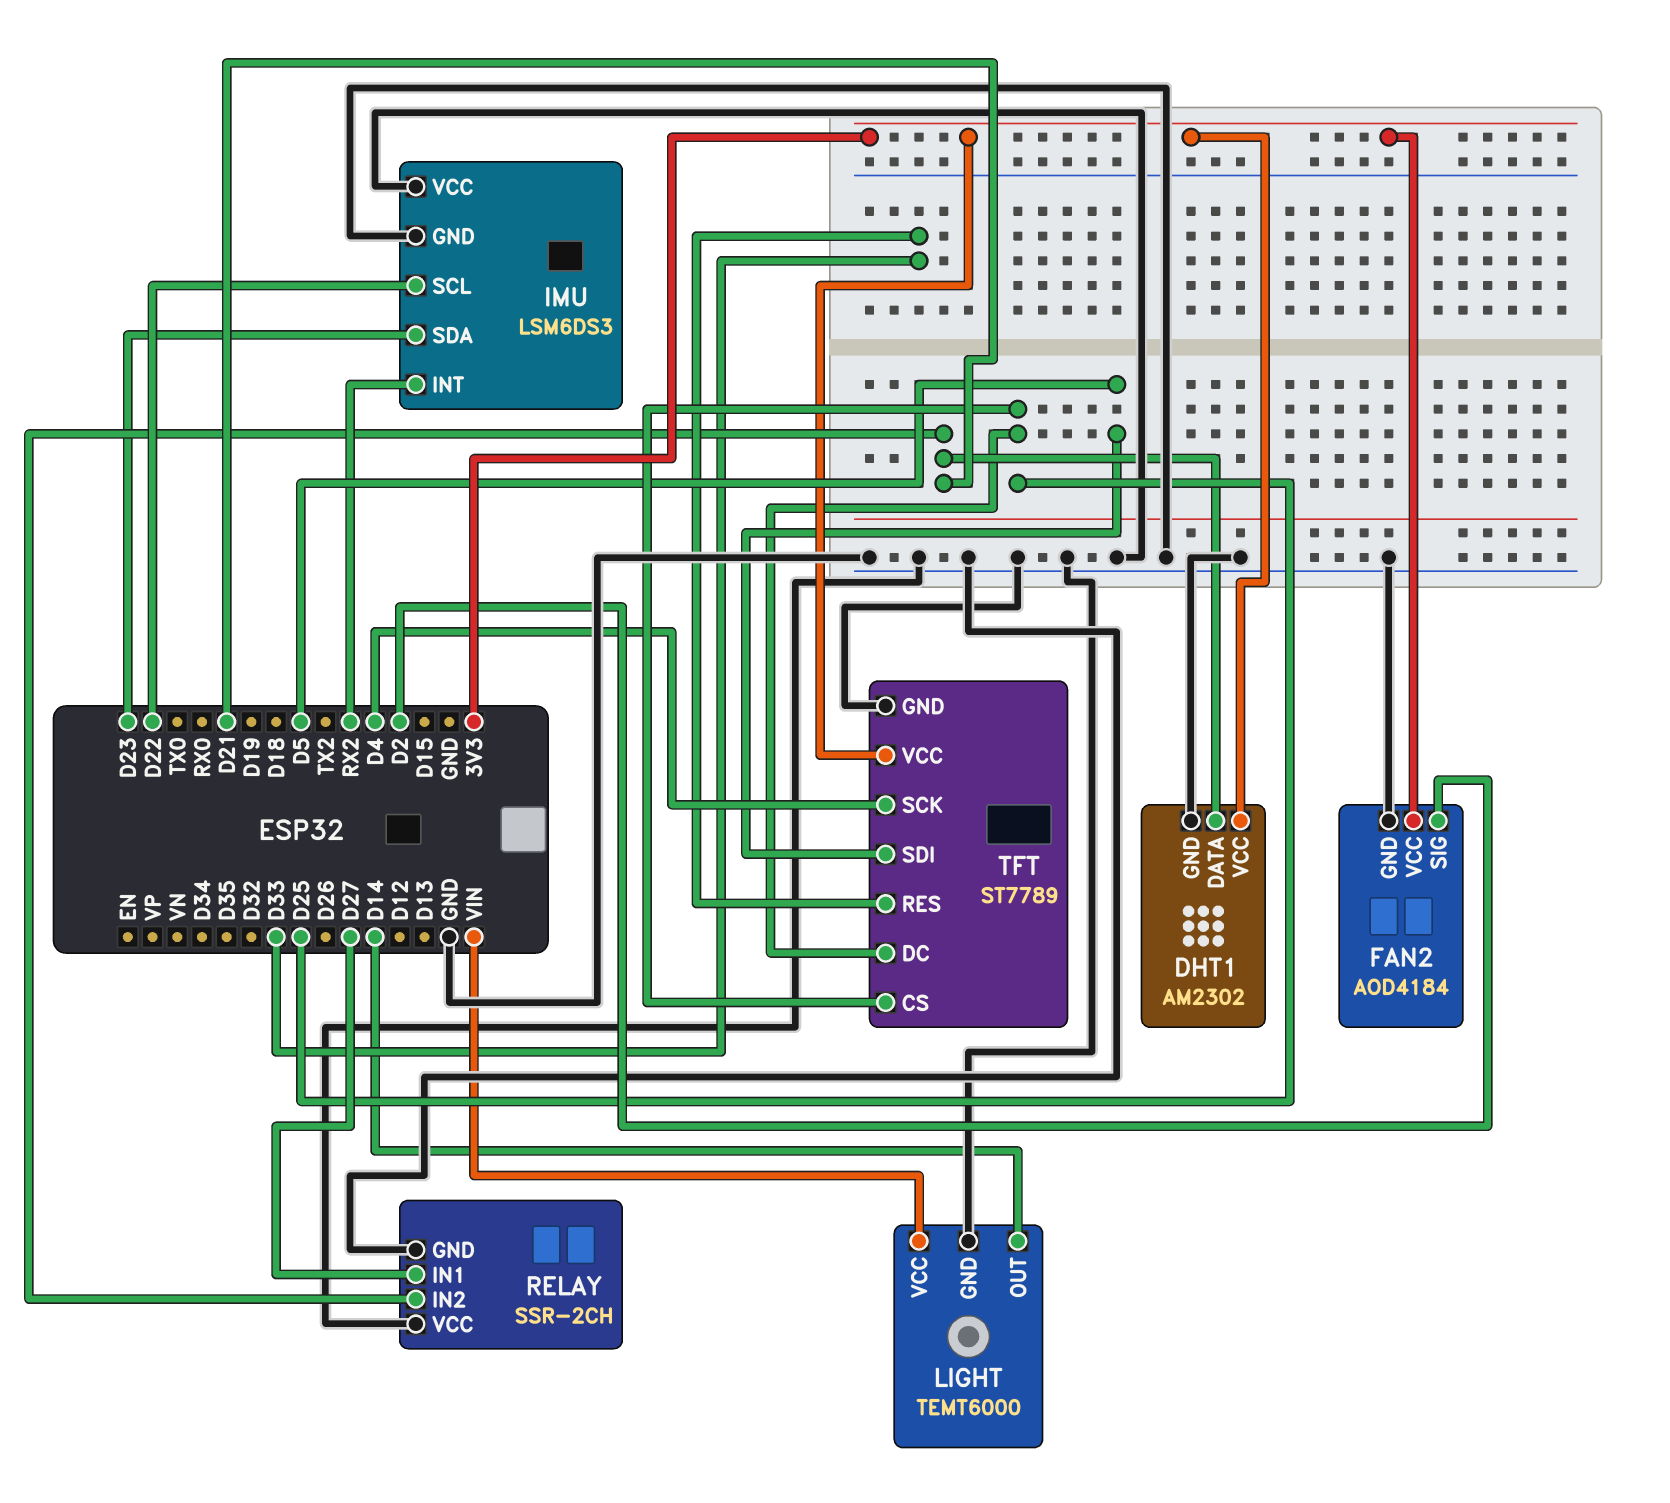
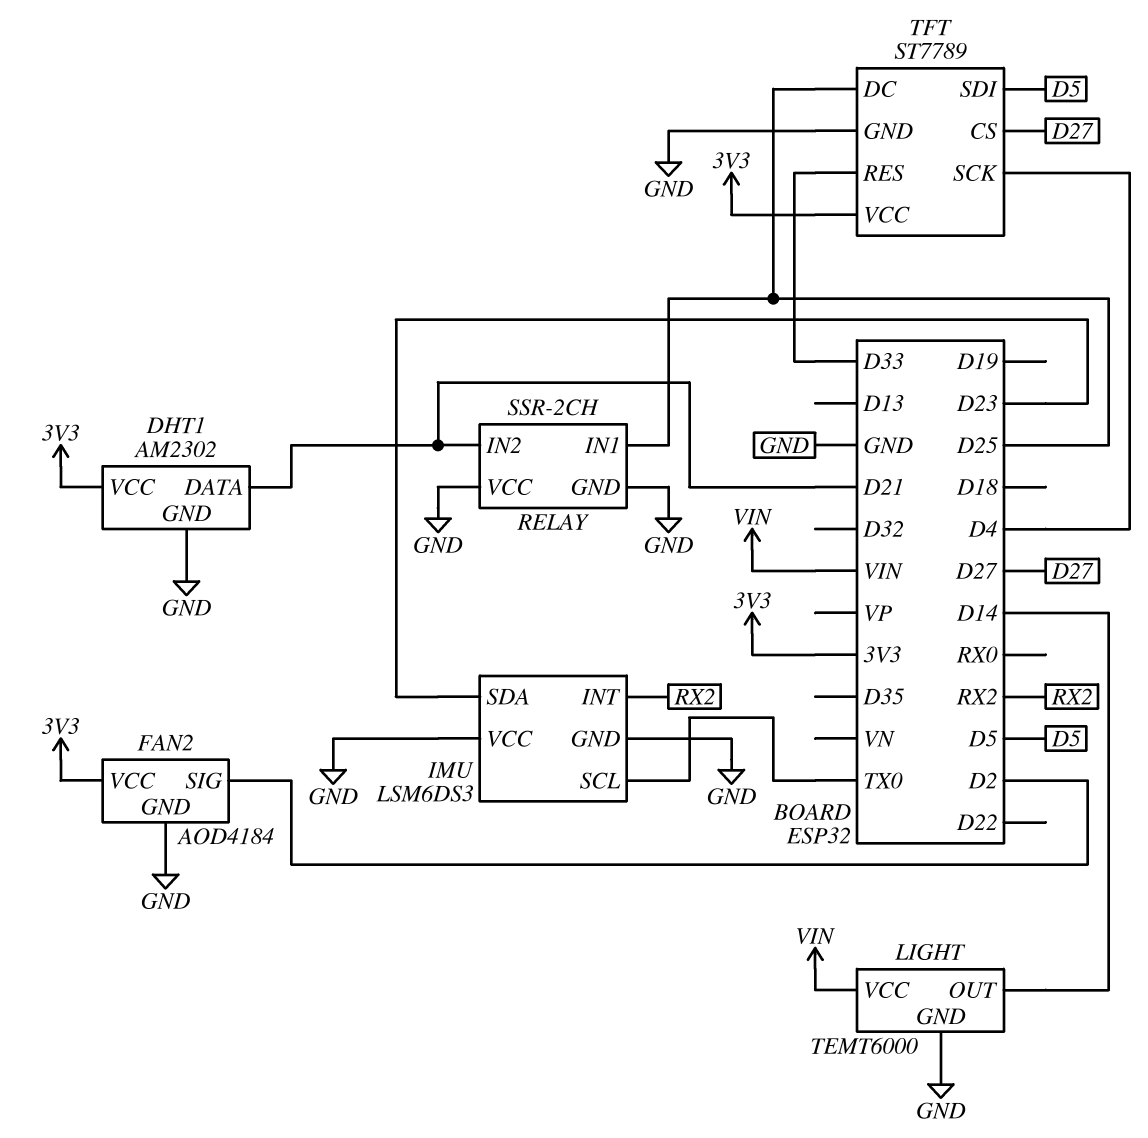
IMU pin SCL: D22 -> TX0
RELAY pin IN1: D27 -> D25
TFT pin CS: D25 -> D27

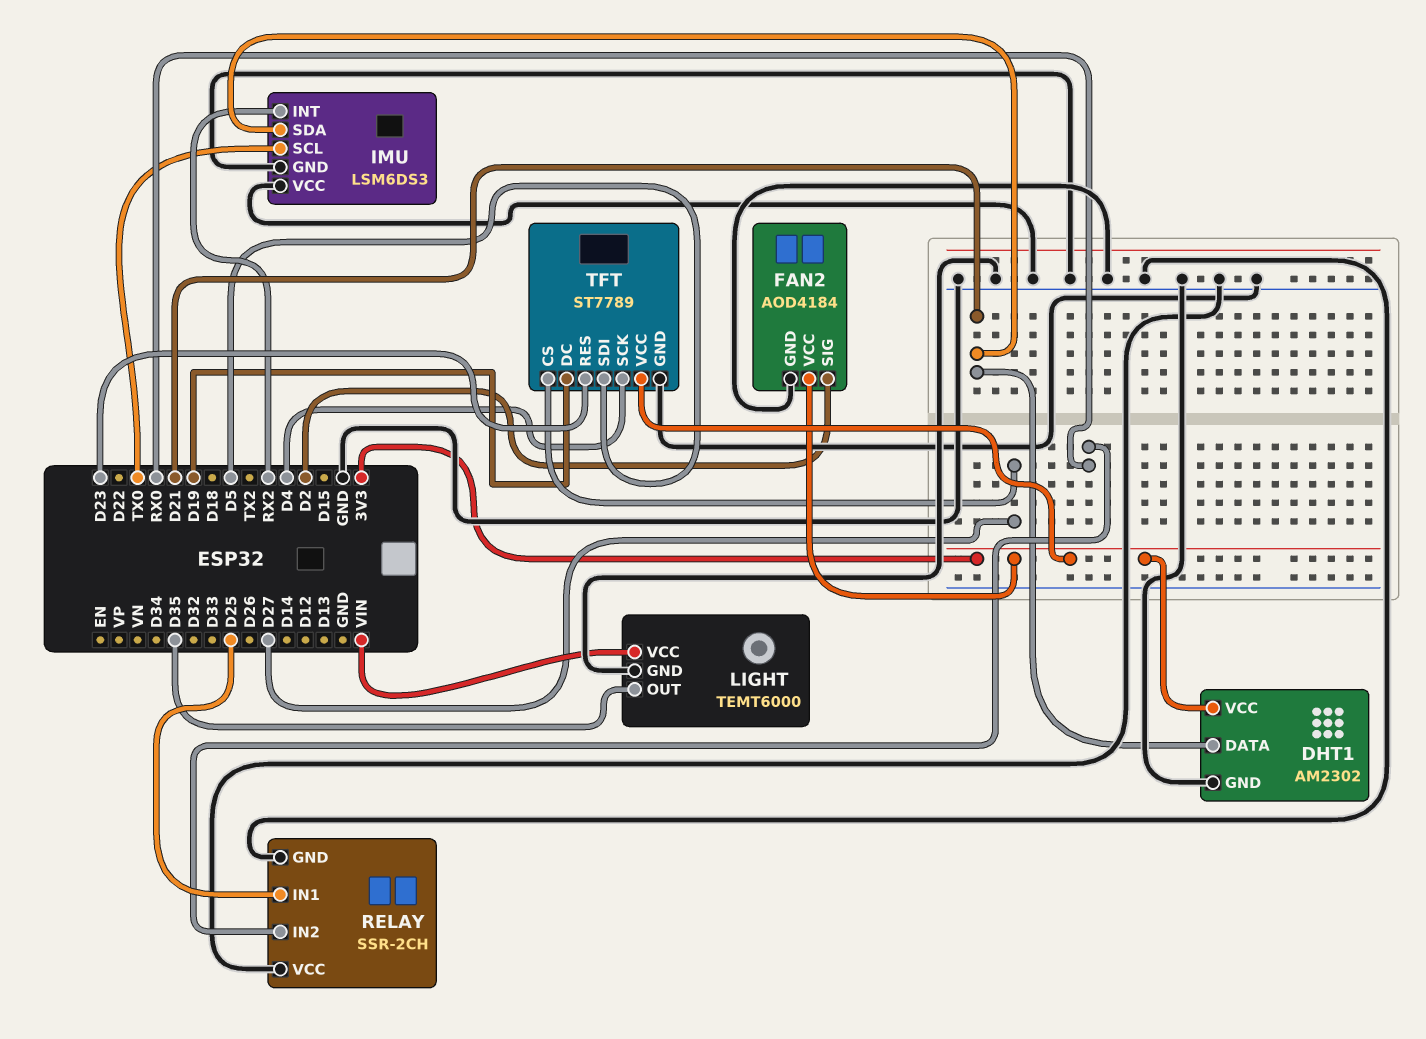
IMU pin SDA: D23 -> D21
LIGHT pin OUT: D14 -> D35
RELAY pin IN2: D21 -> RX0
TFT pin DC: D25 -> D19
TFT pin RES: D33 -> D23

